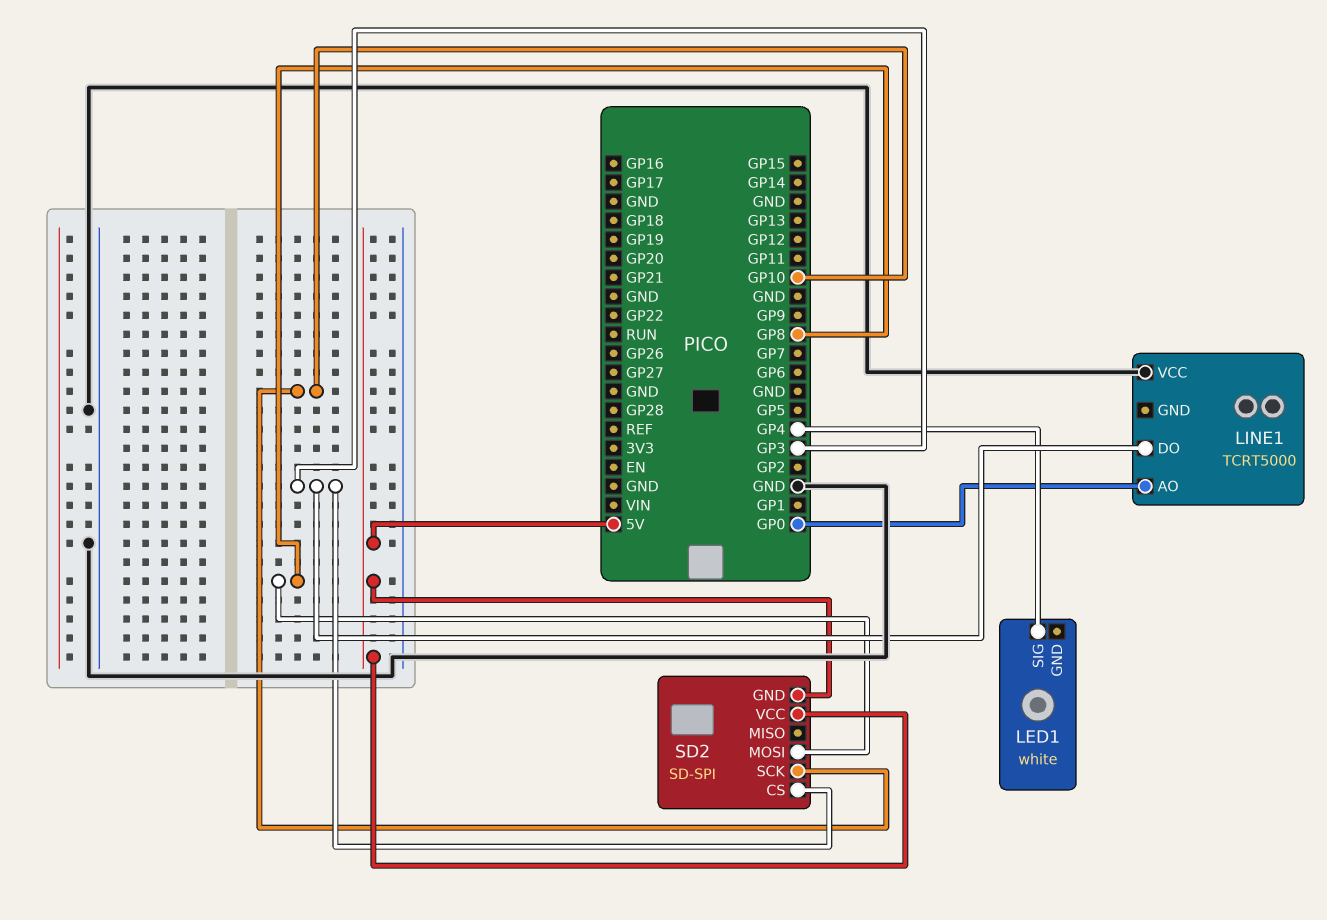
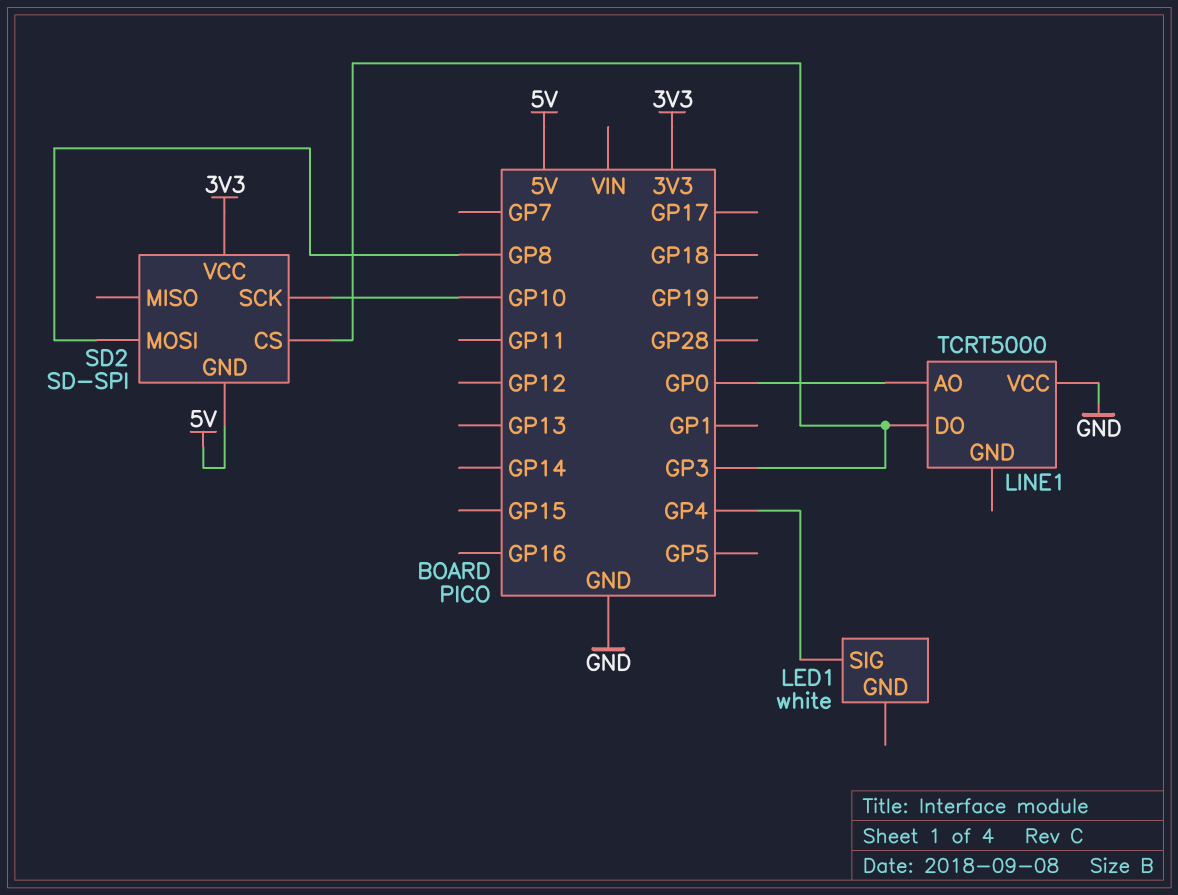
SD2 pin VCC: 5V -> 3V3

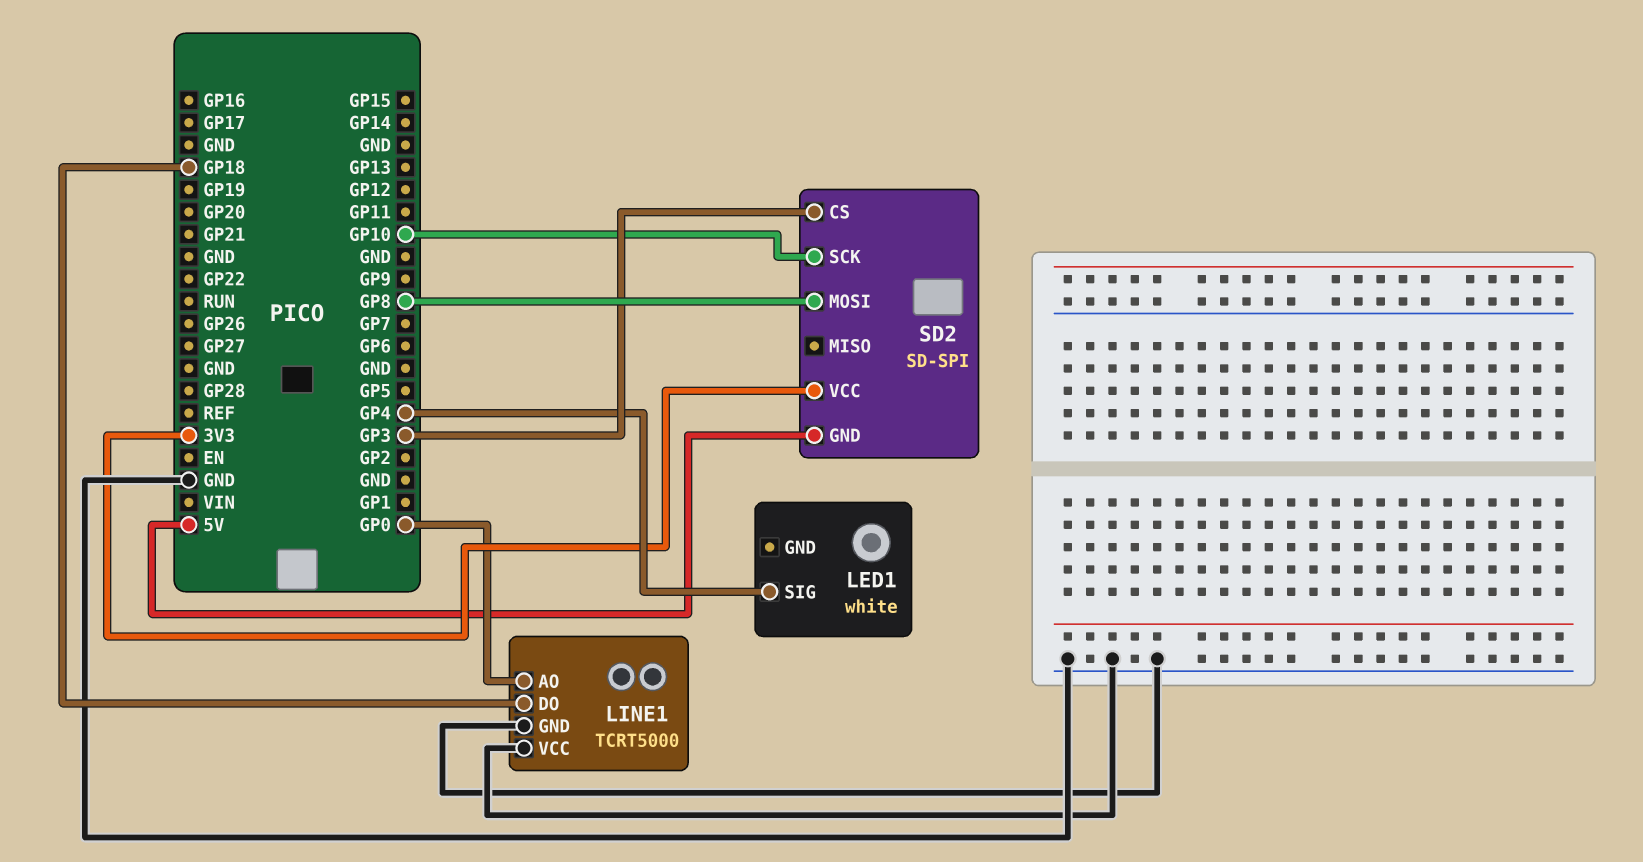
LINE1 pin DO: GP3 -> GP18
LINE1 pin GND: none -> GND

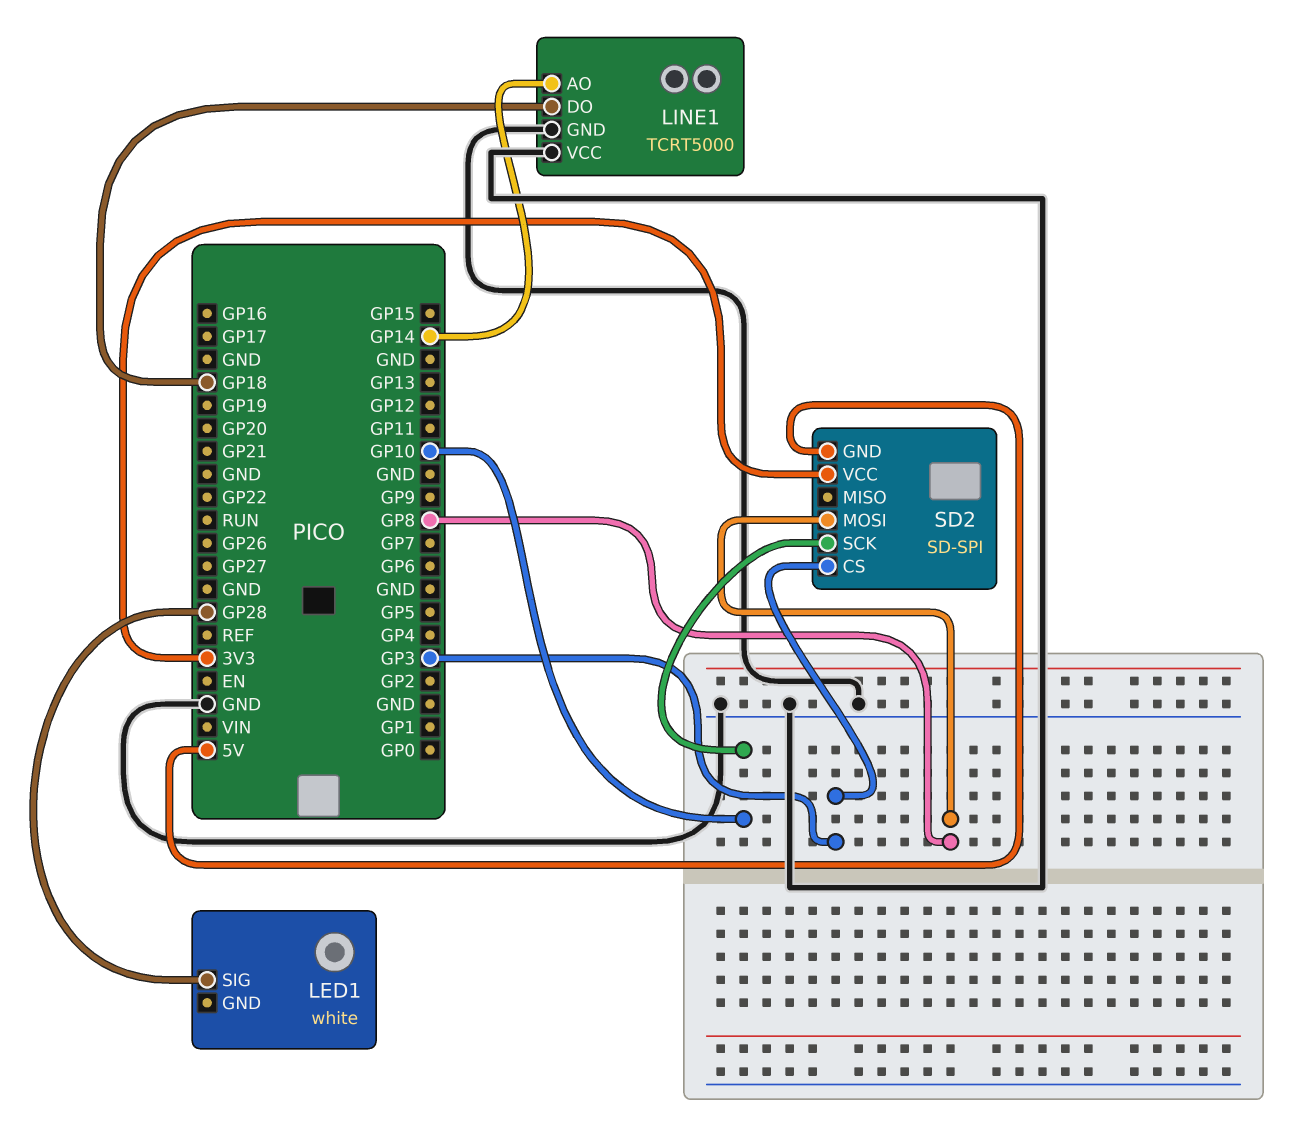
LED1 pin SIG: GP4 -> GP28
LINE1 pin AO: GP0 -> GP14

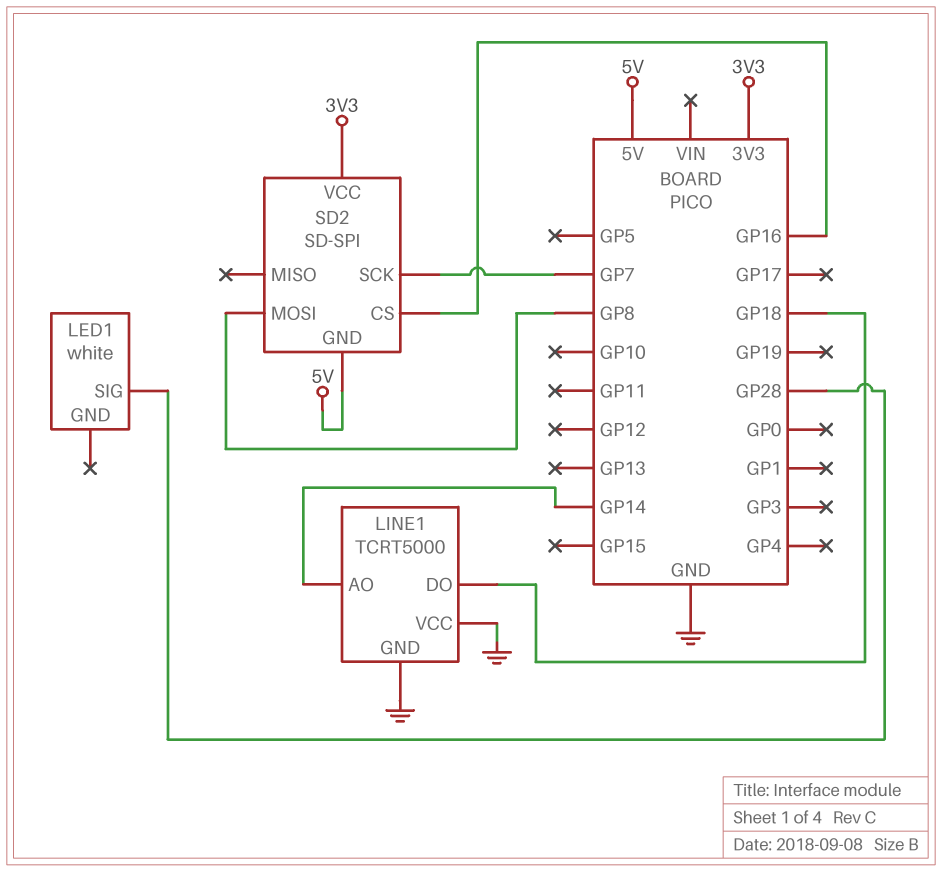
SD2 pin CS: GP3 -> GP16
SD2 pin SCK: GP10 -> GP7

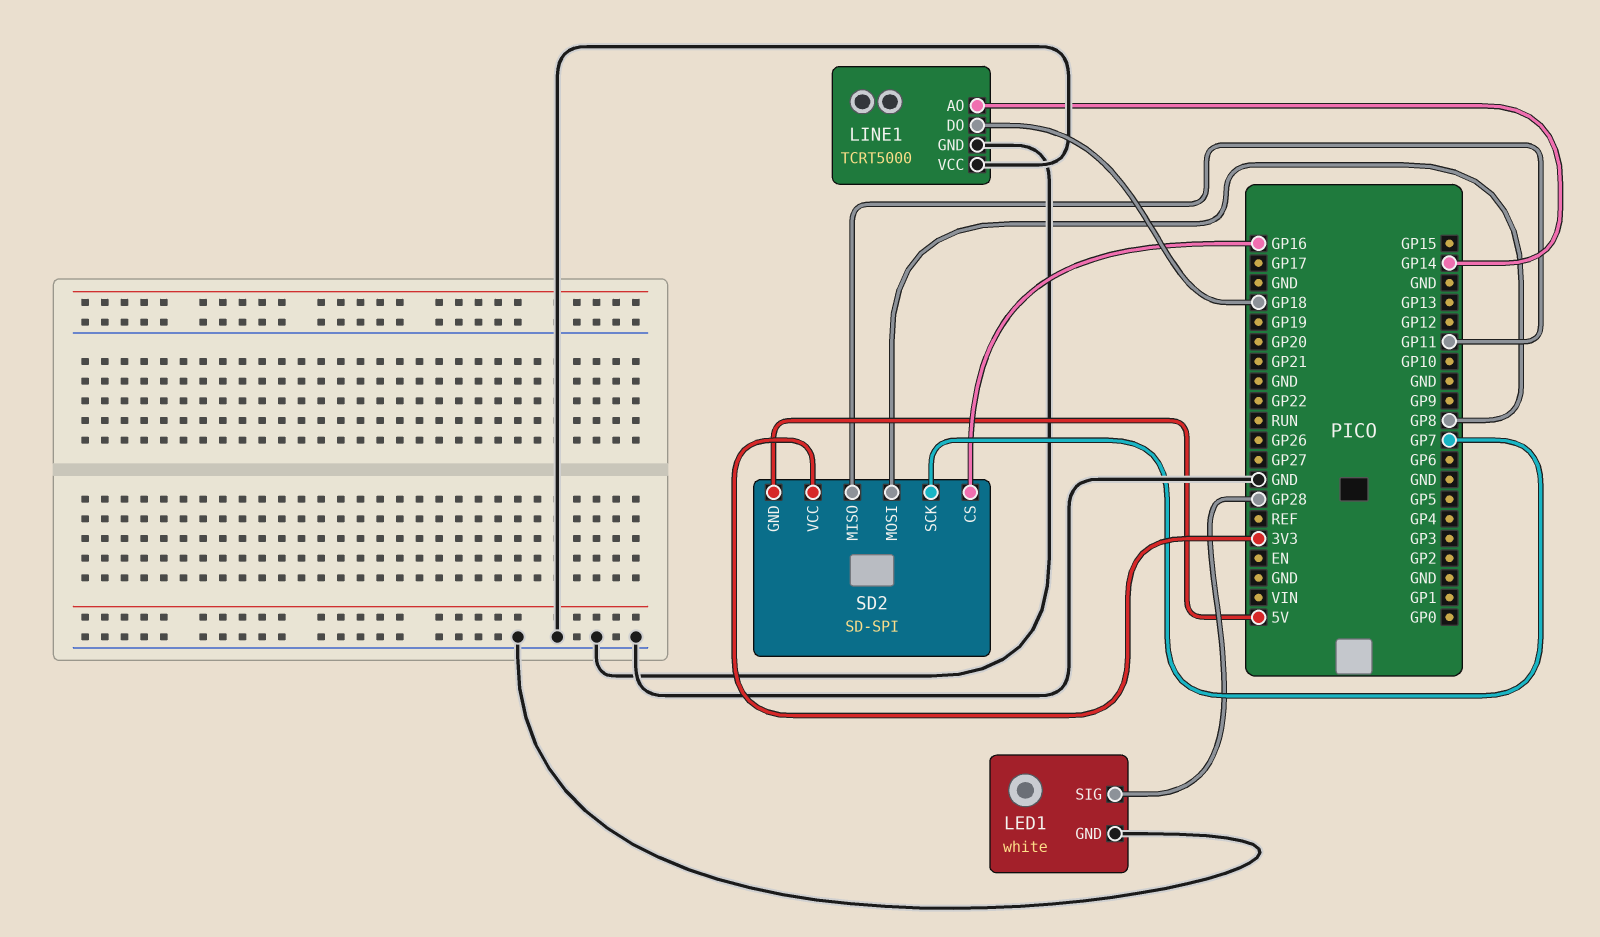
LED1 pin GND: none -> GND
SD2 pin MISO: none -> GP11

